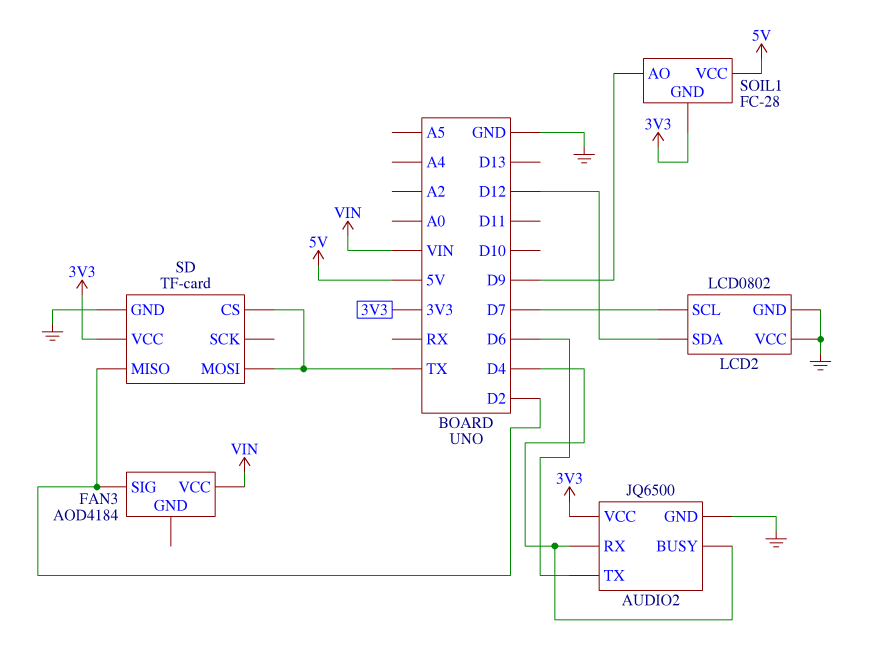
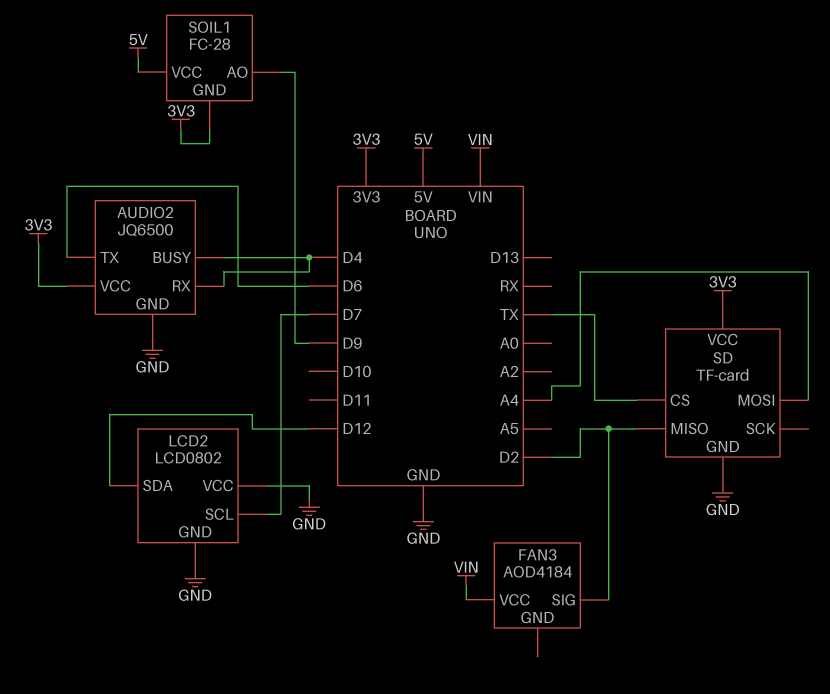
SD pin MOSI: TX -> A4

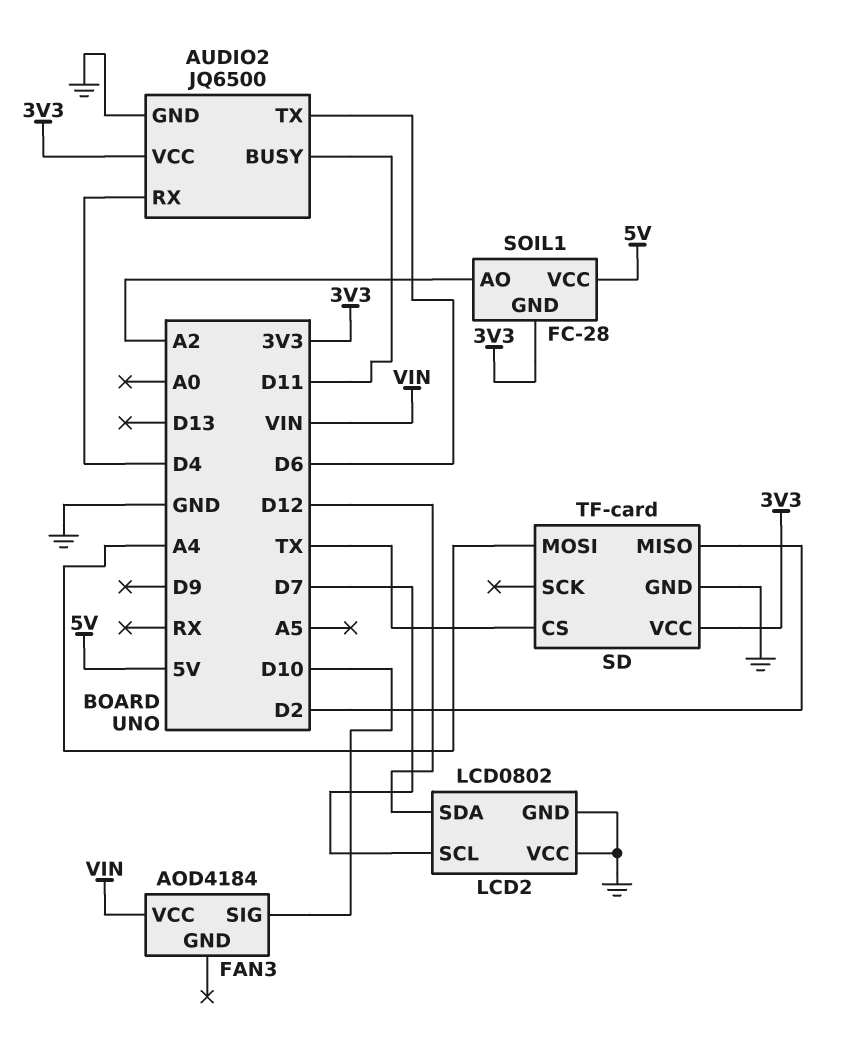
AUDIO2 pin BUSY: D4 -> D11
FAN3 pin SIG: D2 -> D10
SOIL1 pin AO: D9 -> A2

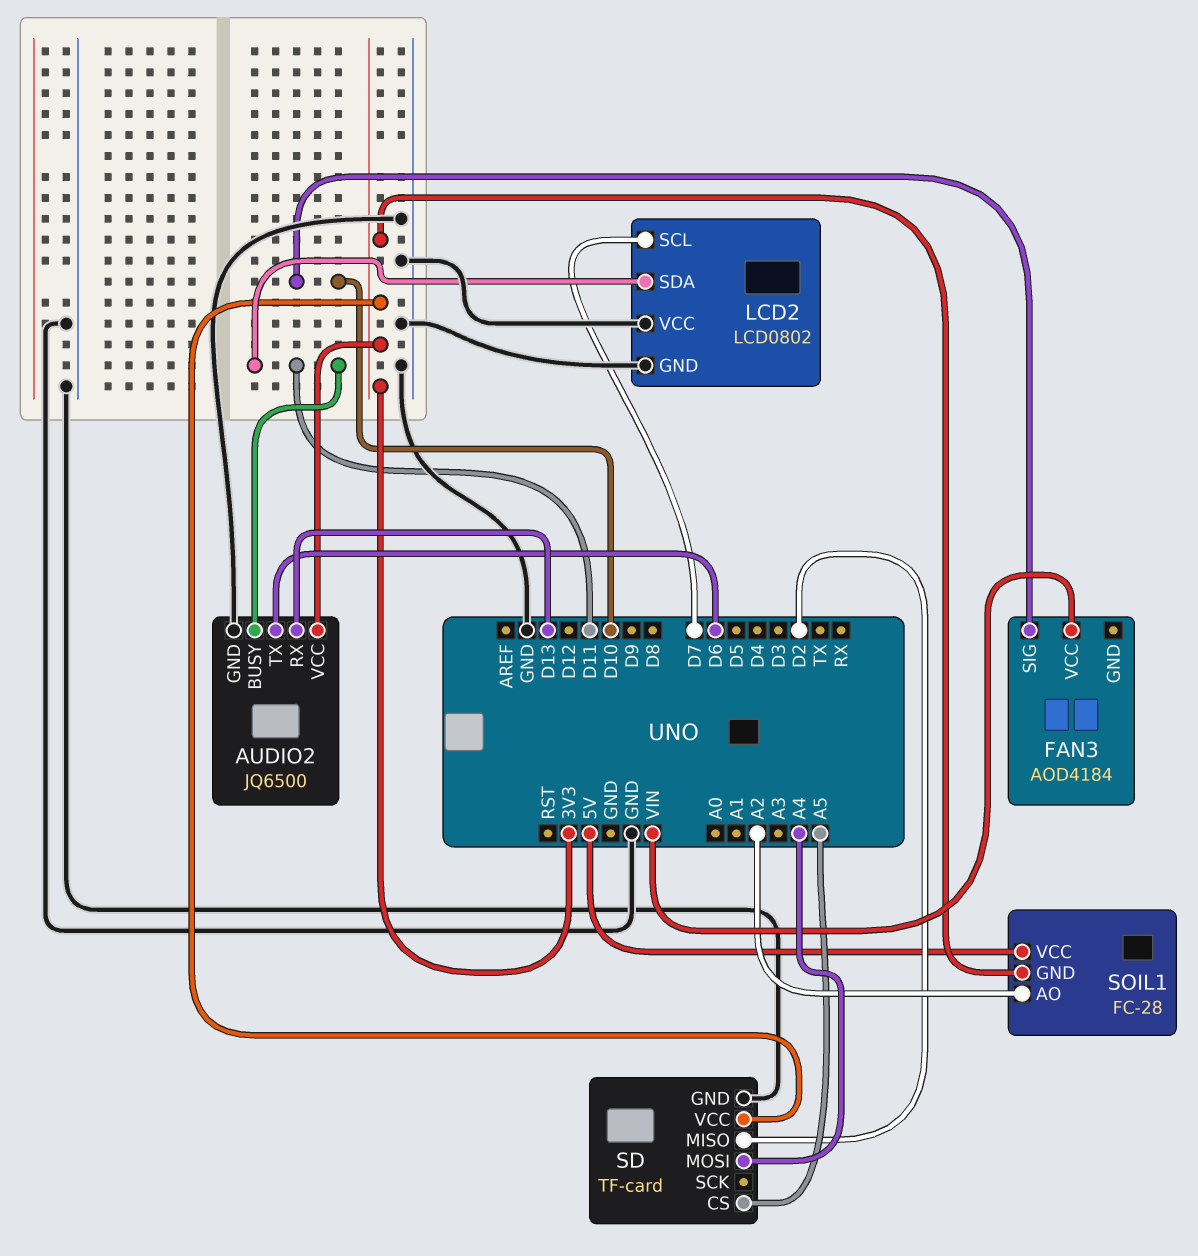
AUDIO2 pin RX: D4 -> D13
LCD2 pin SDA: D12 -> D11
SD pin CS: TX -> A5

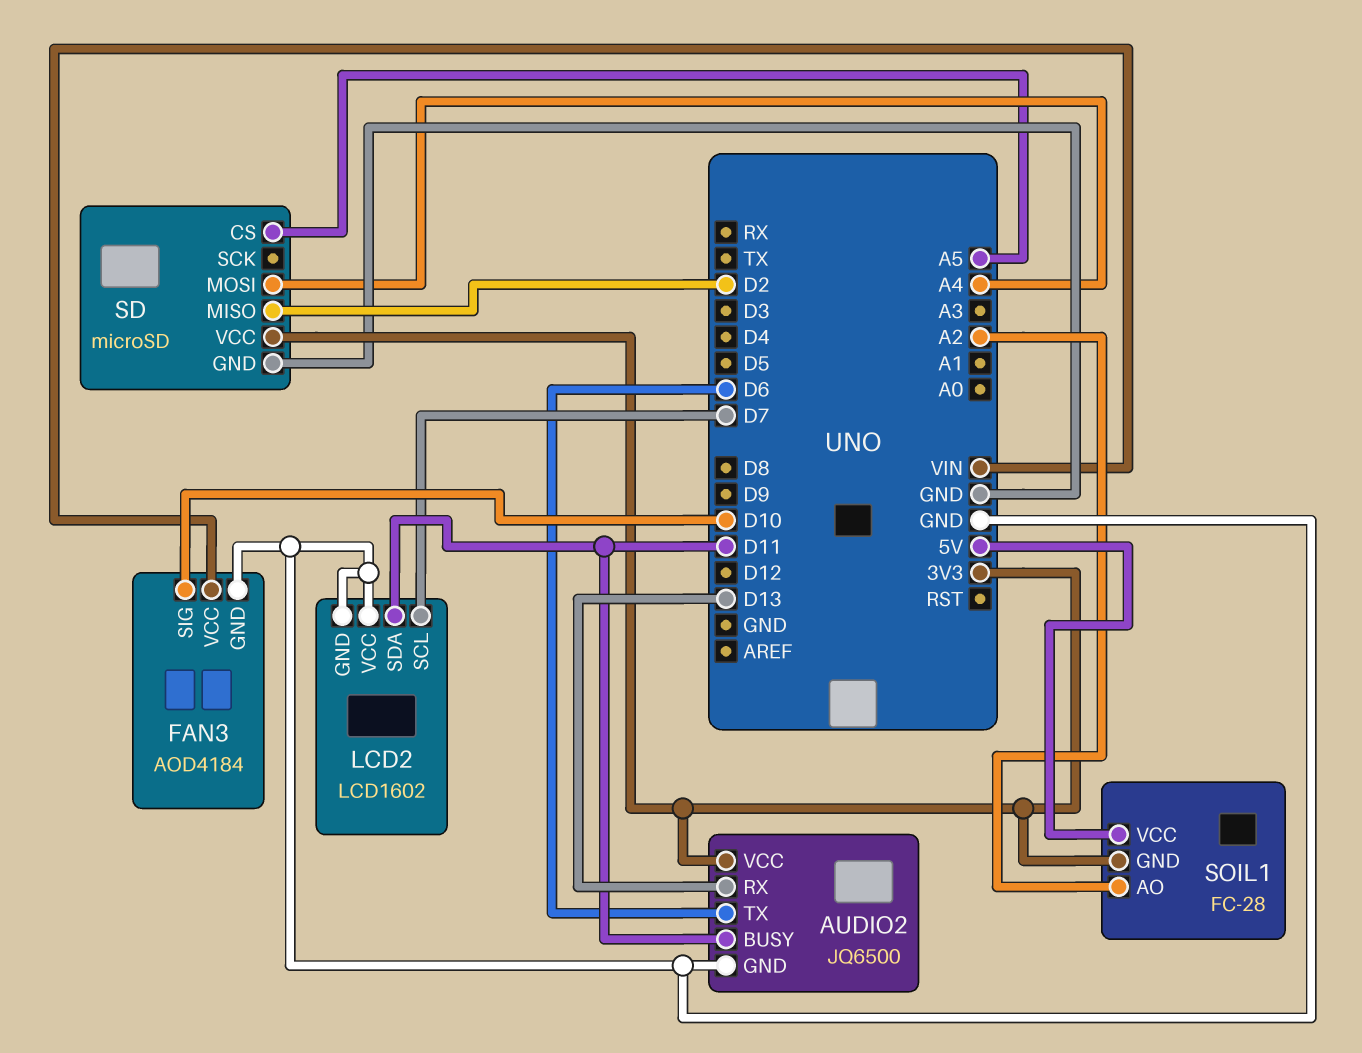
FAN3 pin GND: none -> GND
LCD2: LCD0802 -> LCD1602
SD: TF-card -> microSD

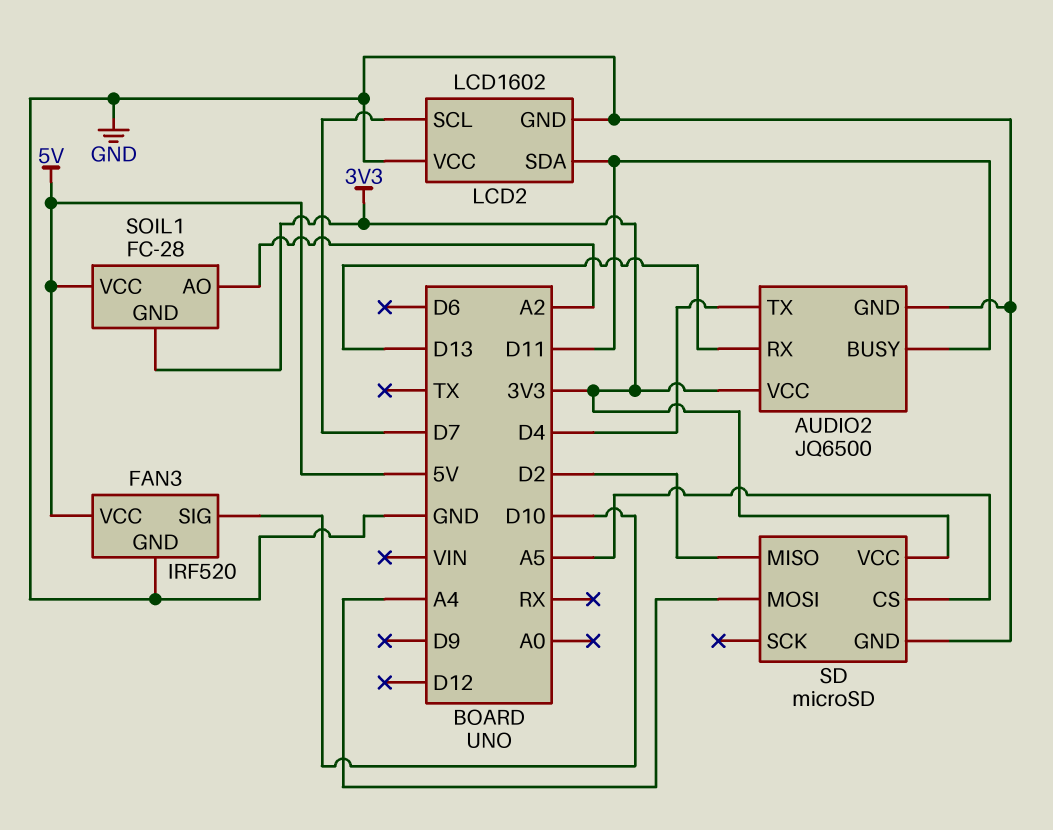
AUDIO2 pin TX: D6 -> D4
FAN3: AOD4184 -> IRF520
FAN3 pin VCC: VIN -> 5V

